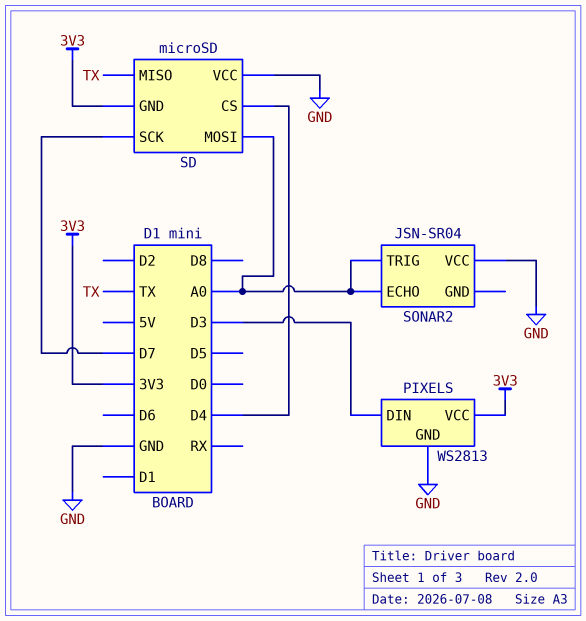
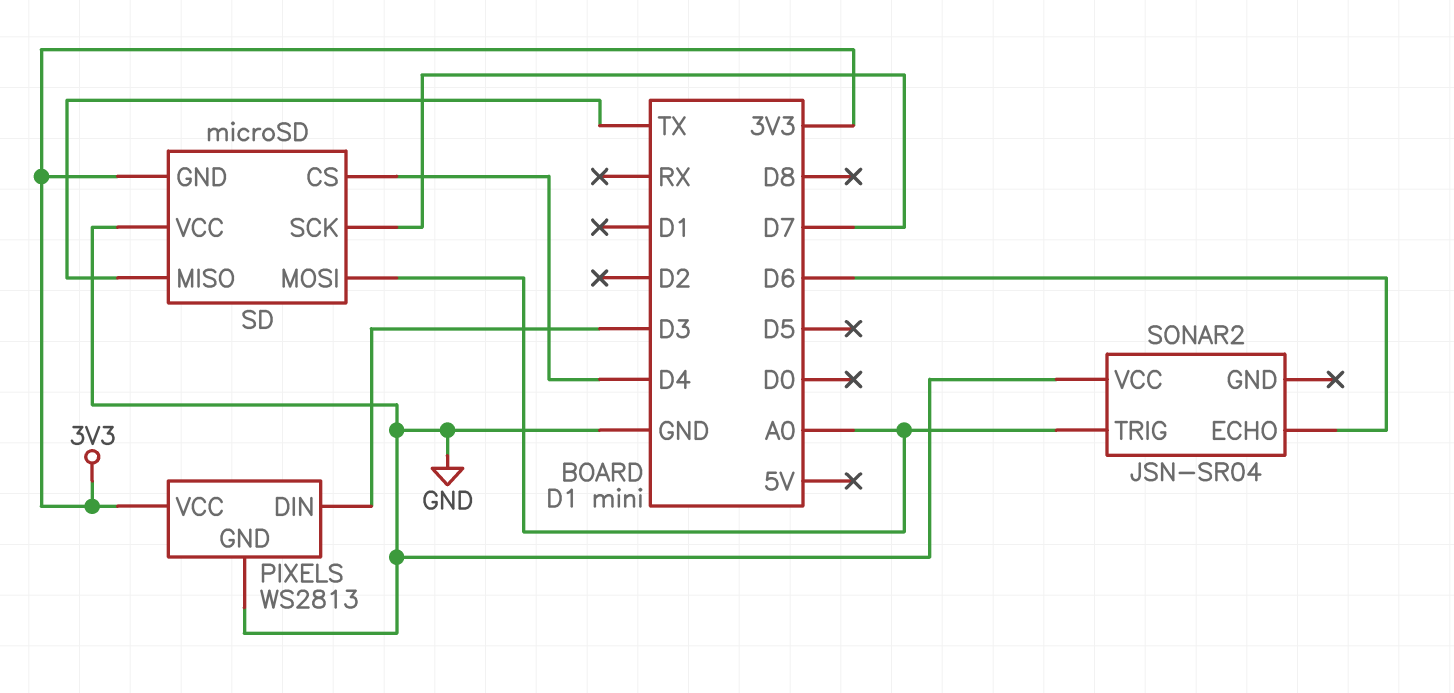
SONAR2 pin ECHO: A0 -> D6

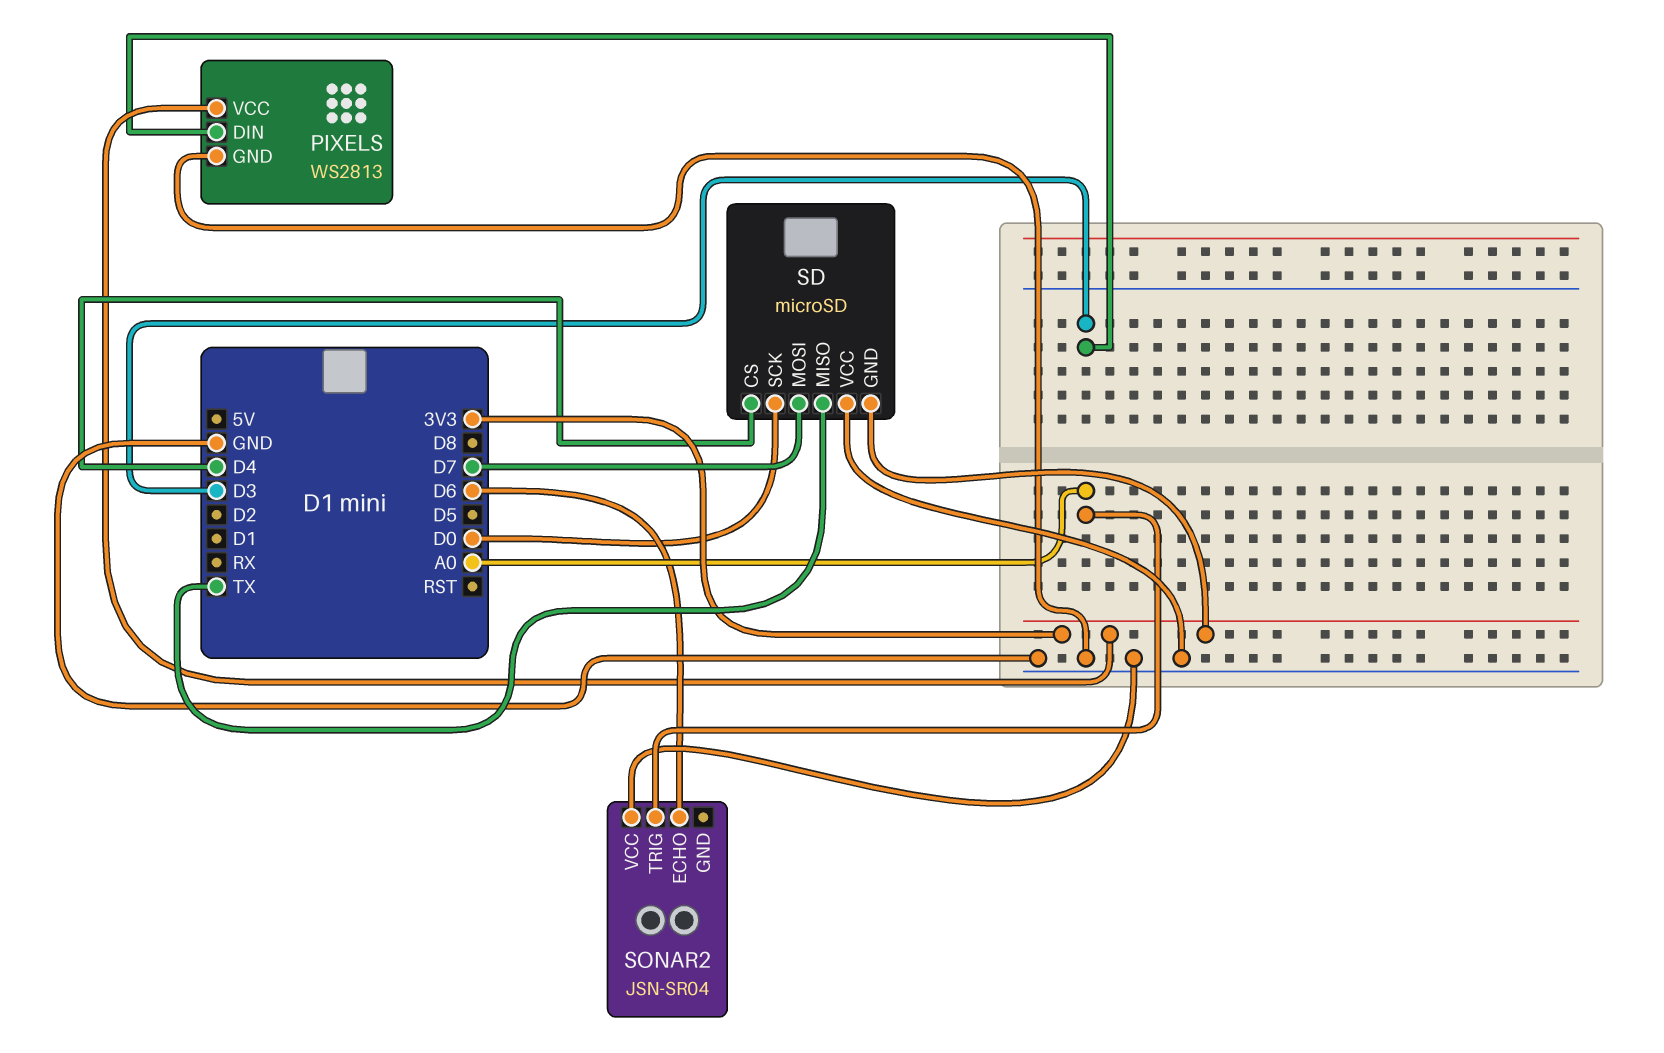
SD pin MOSI: A0 -> D7
SD pin SCK: D7 -> D0

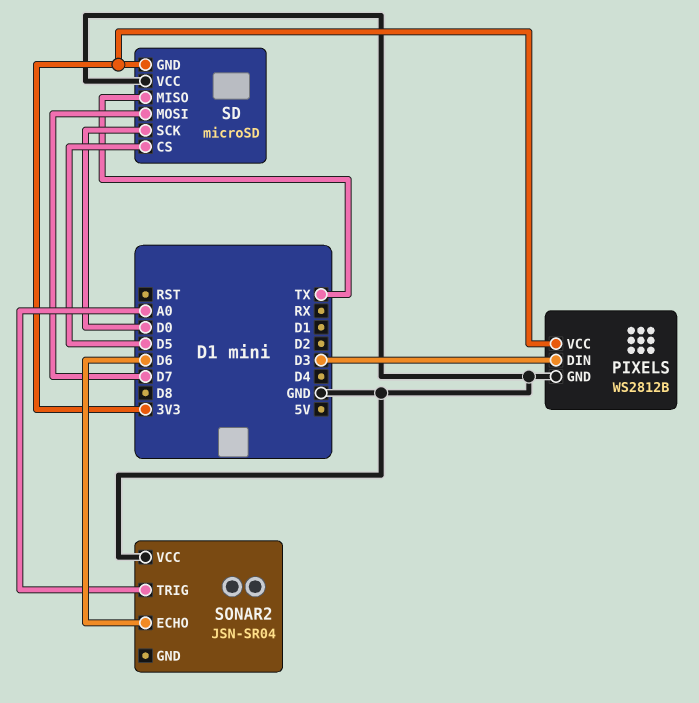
PIXELS: WS2813 -> WS2812B
SD pin CS: D4 -> D5

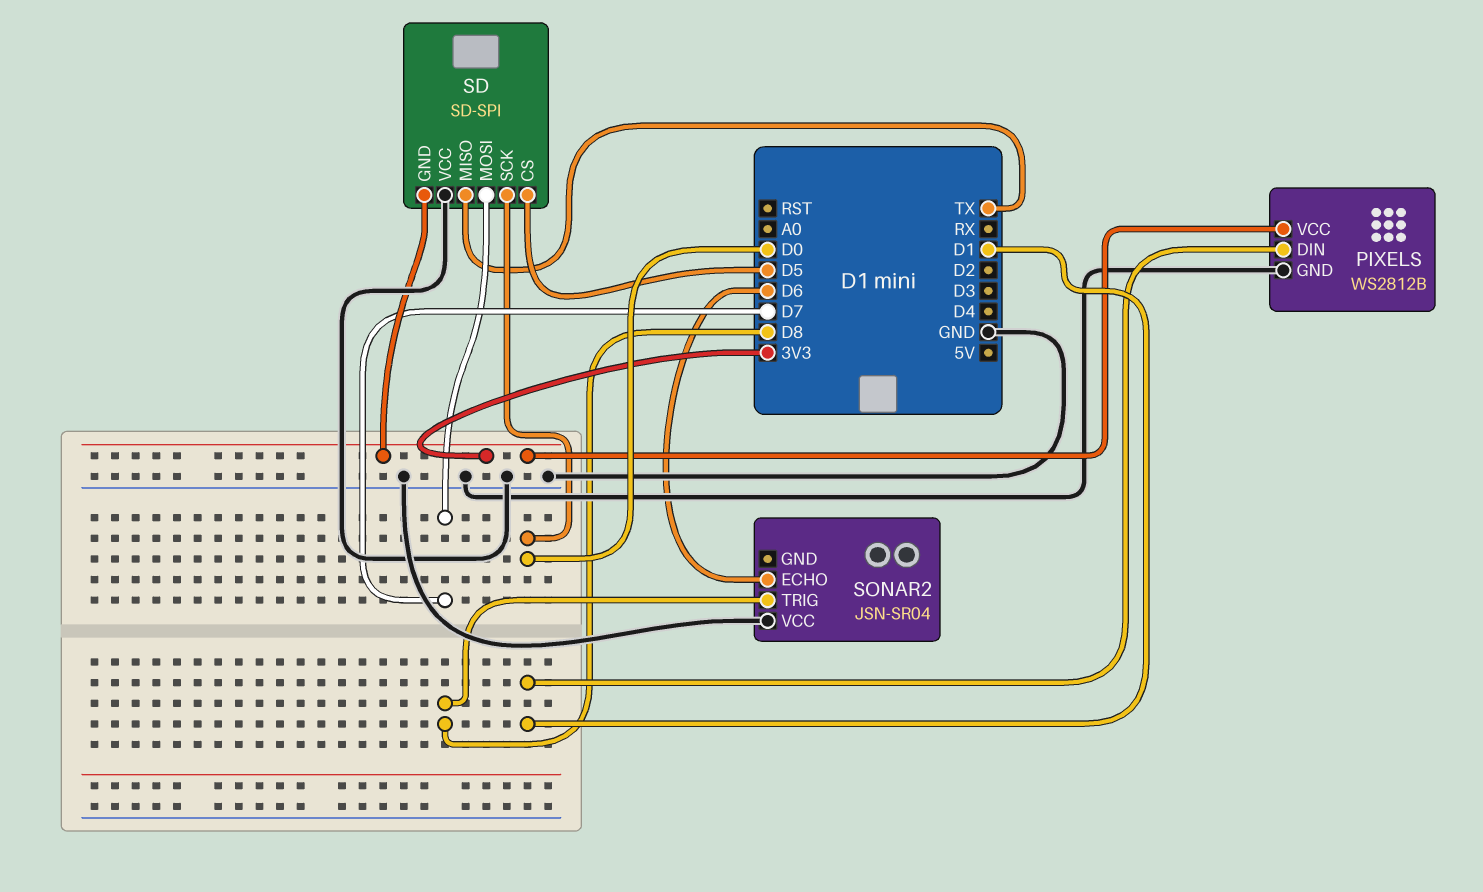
PIXELS pin DIN: D3 -> D1
SD: microSD -> SD-SPI
SONAR2 pin TRIG: A0 -> D8

